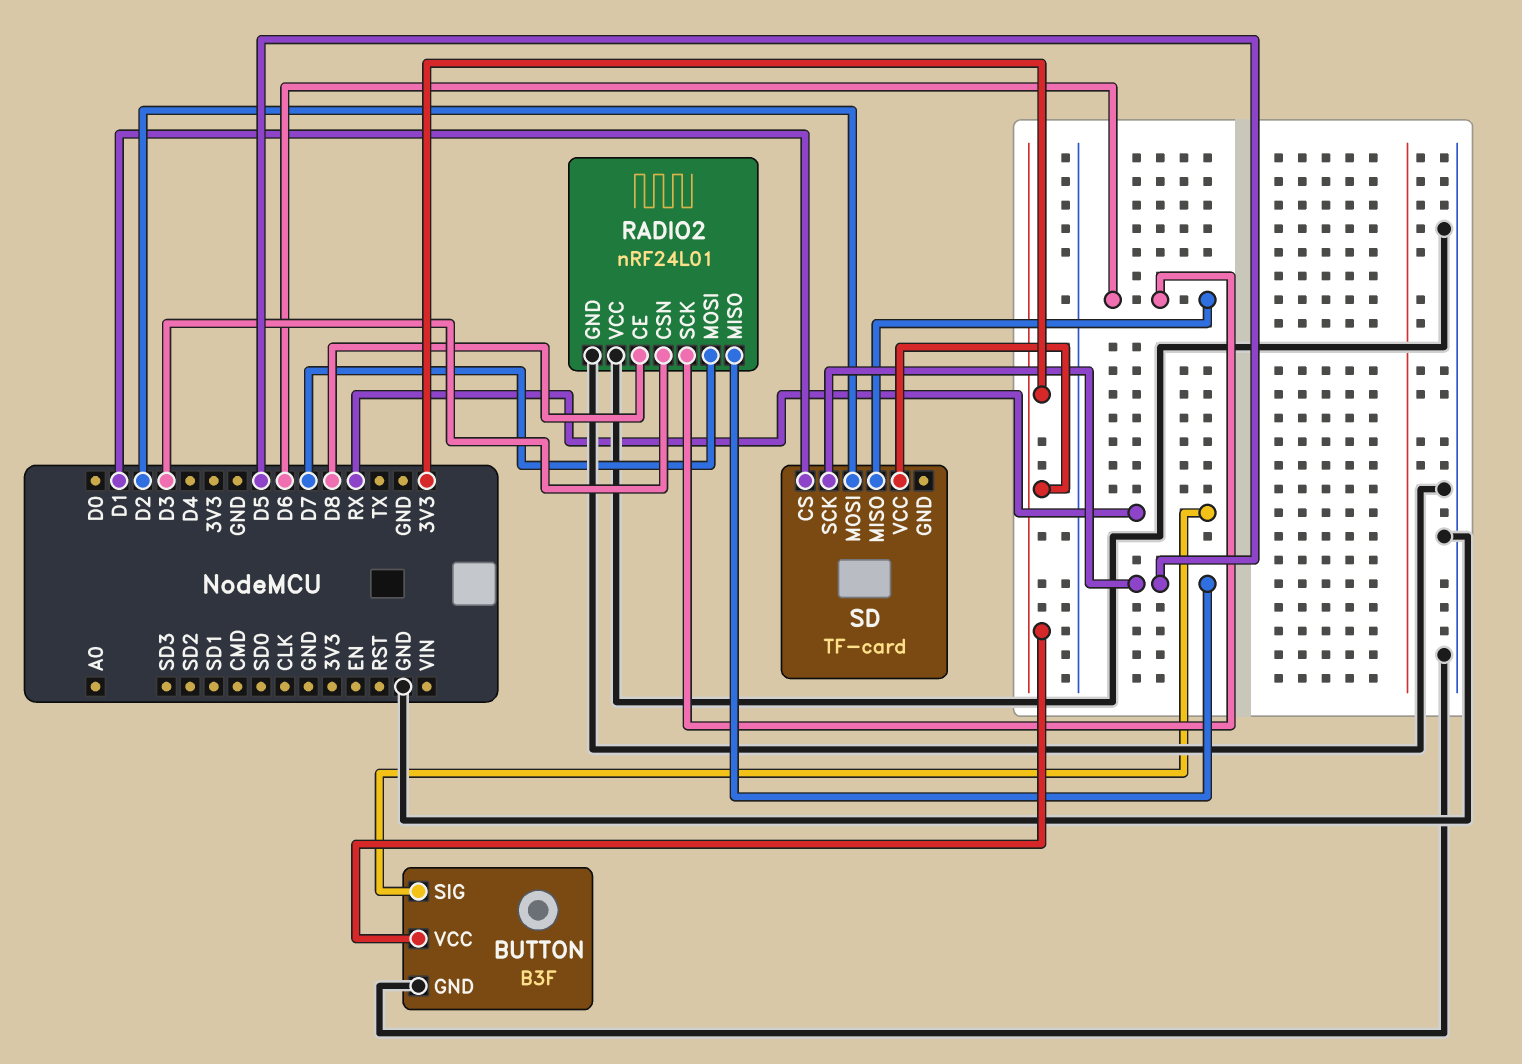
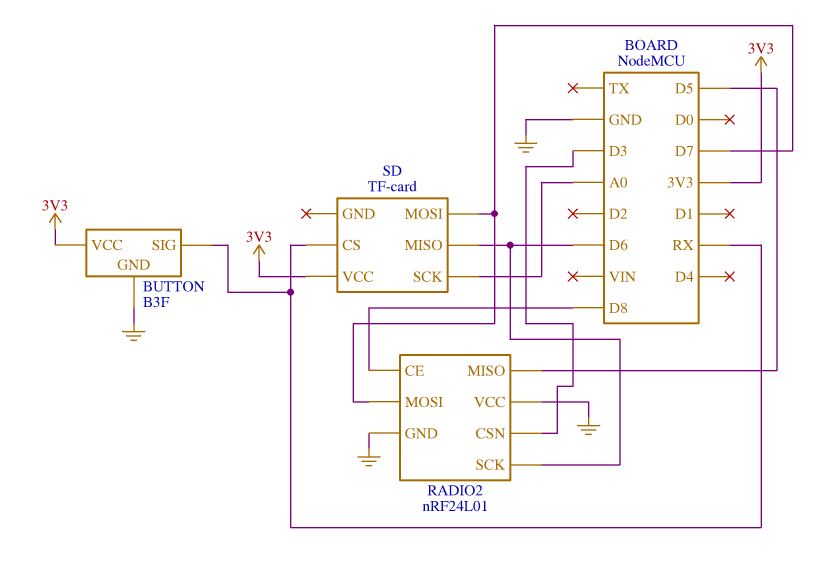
SD pin CS: D1 -> RX
SD pin MOSI: D2 -> D7
SD pin SCK: D5 -> A0

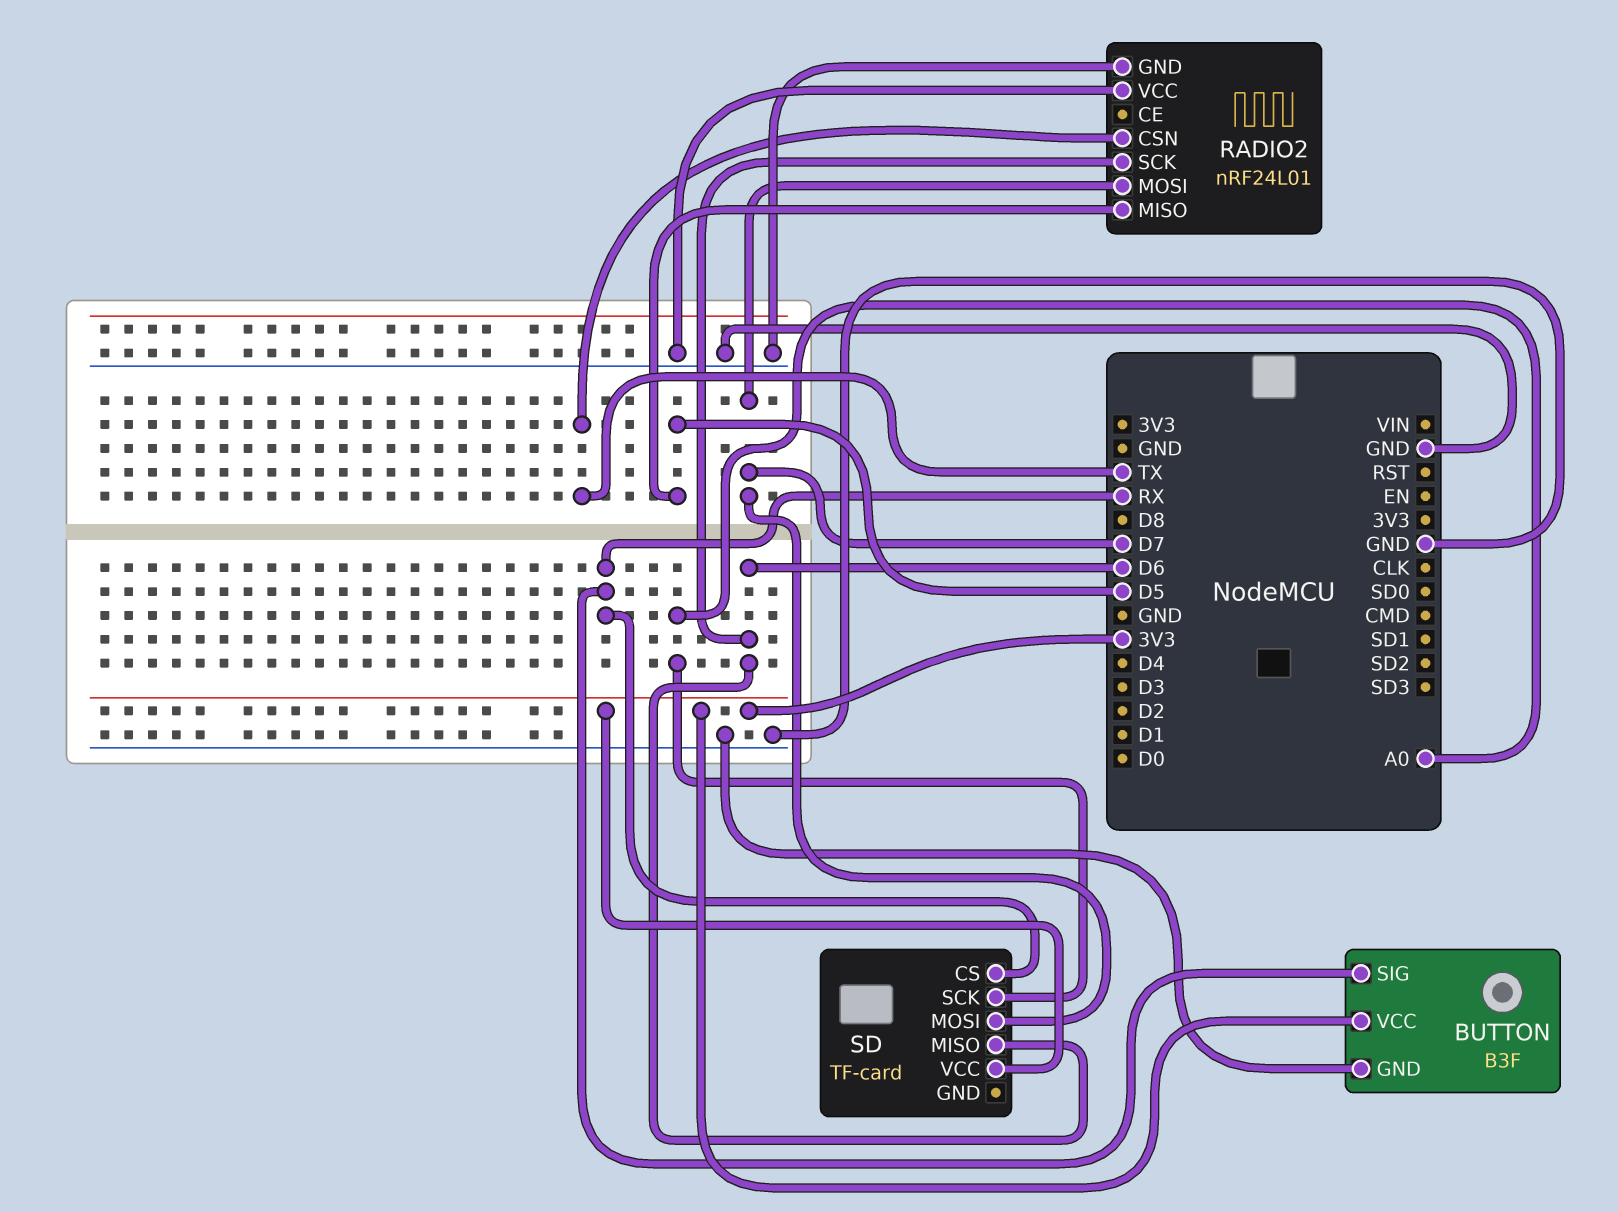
RADIO2 pin CE: D8 -> none
RADIO2 pin CSN: D3 -> TX

